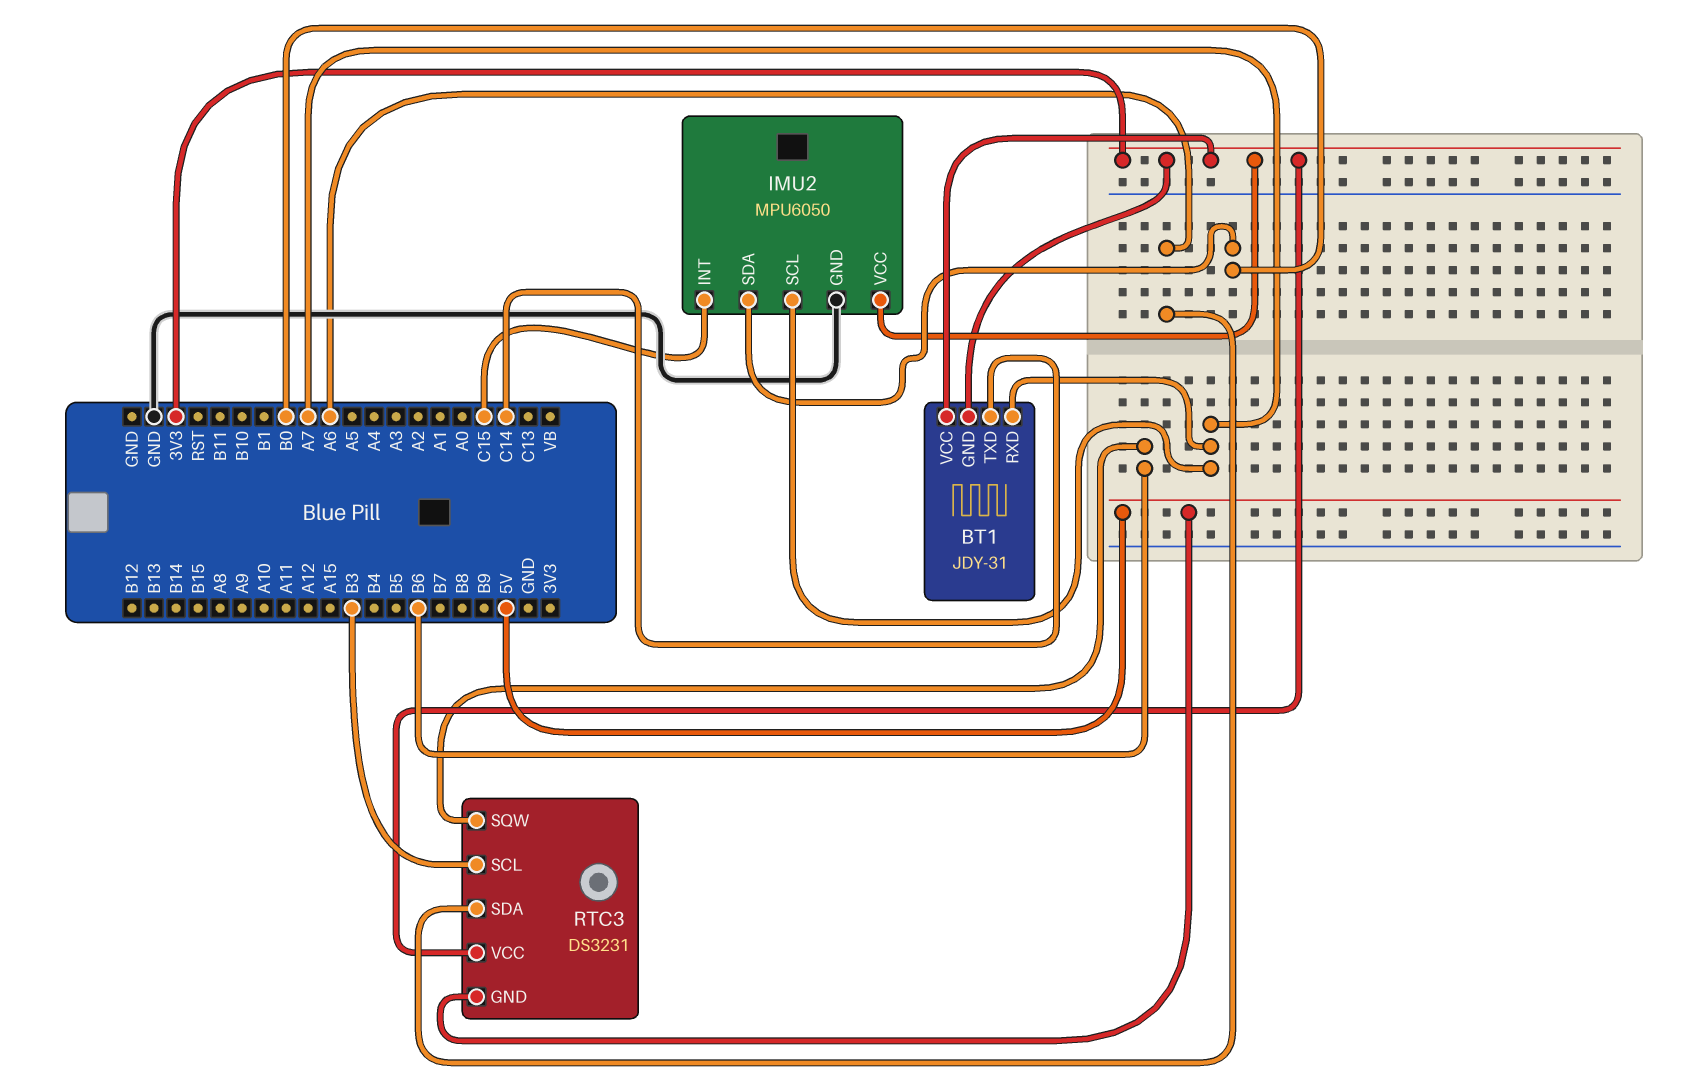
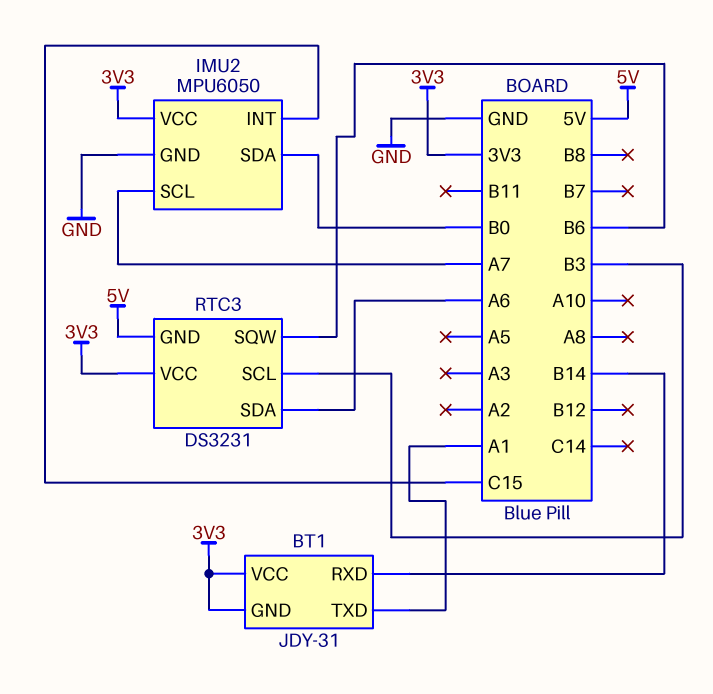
BT1 pin RXD: A7 -> B14
BT1 pin TXD: C14 -> A1

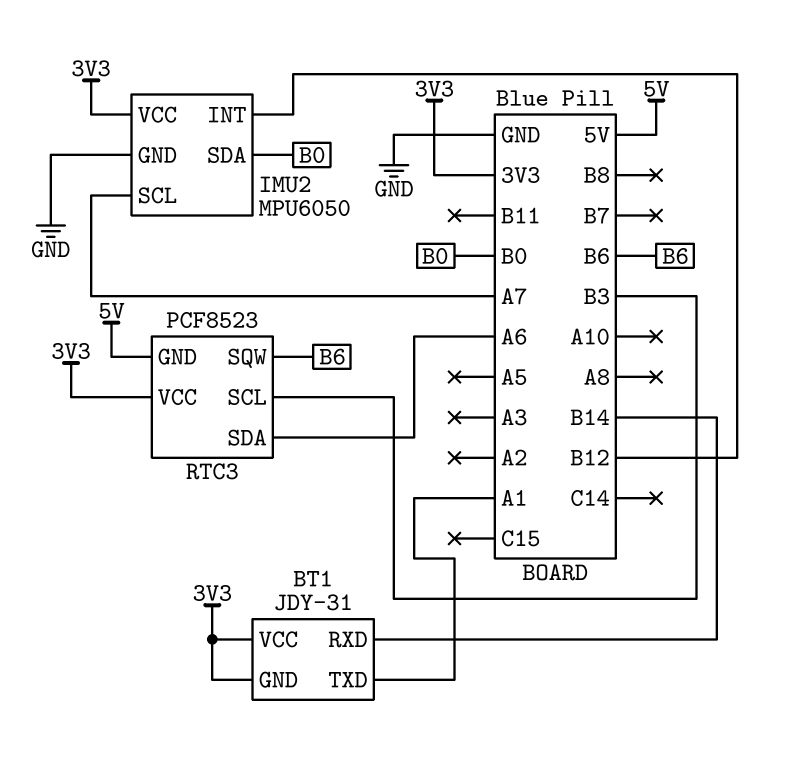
IMU2 pin INT: C15 -> B12
RTC3: DS3231 -> PCF8523

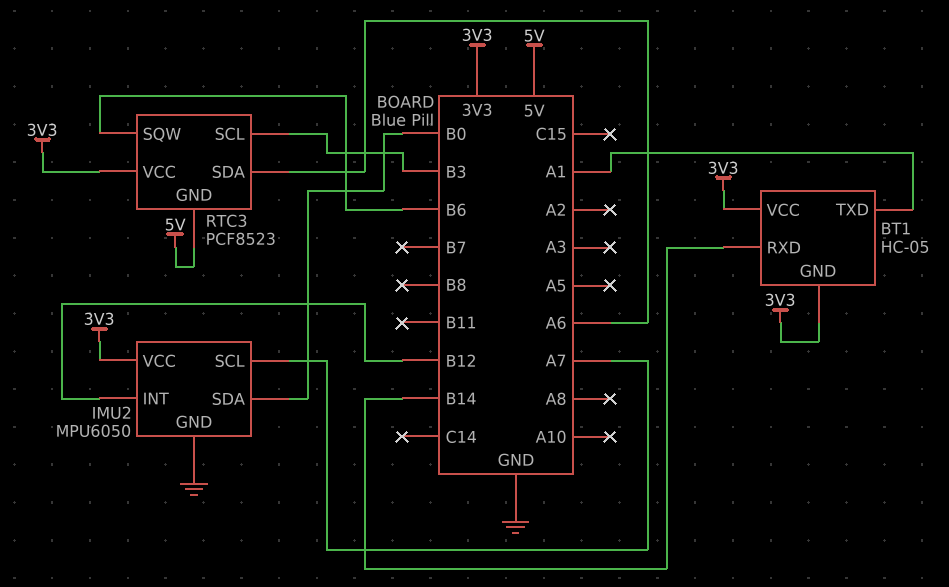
BT1: JDY-31 -> HC-05

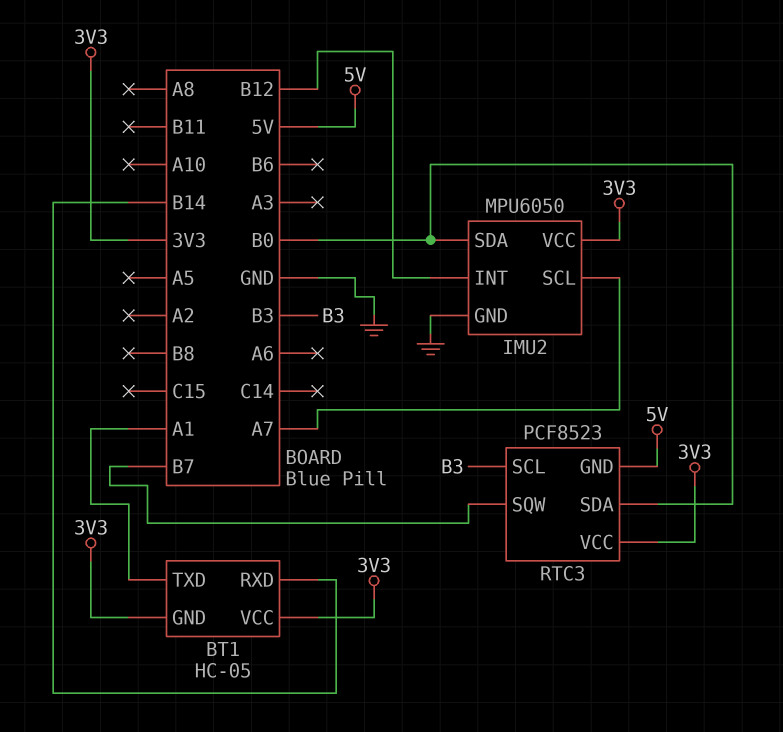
RTC3 pin SDA: A6 -> B0
RTC3 pin SQW: B6 -> B7

